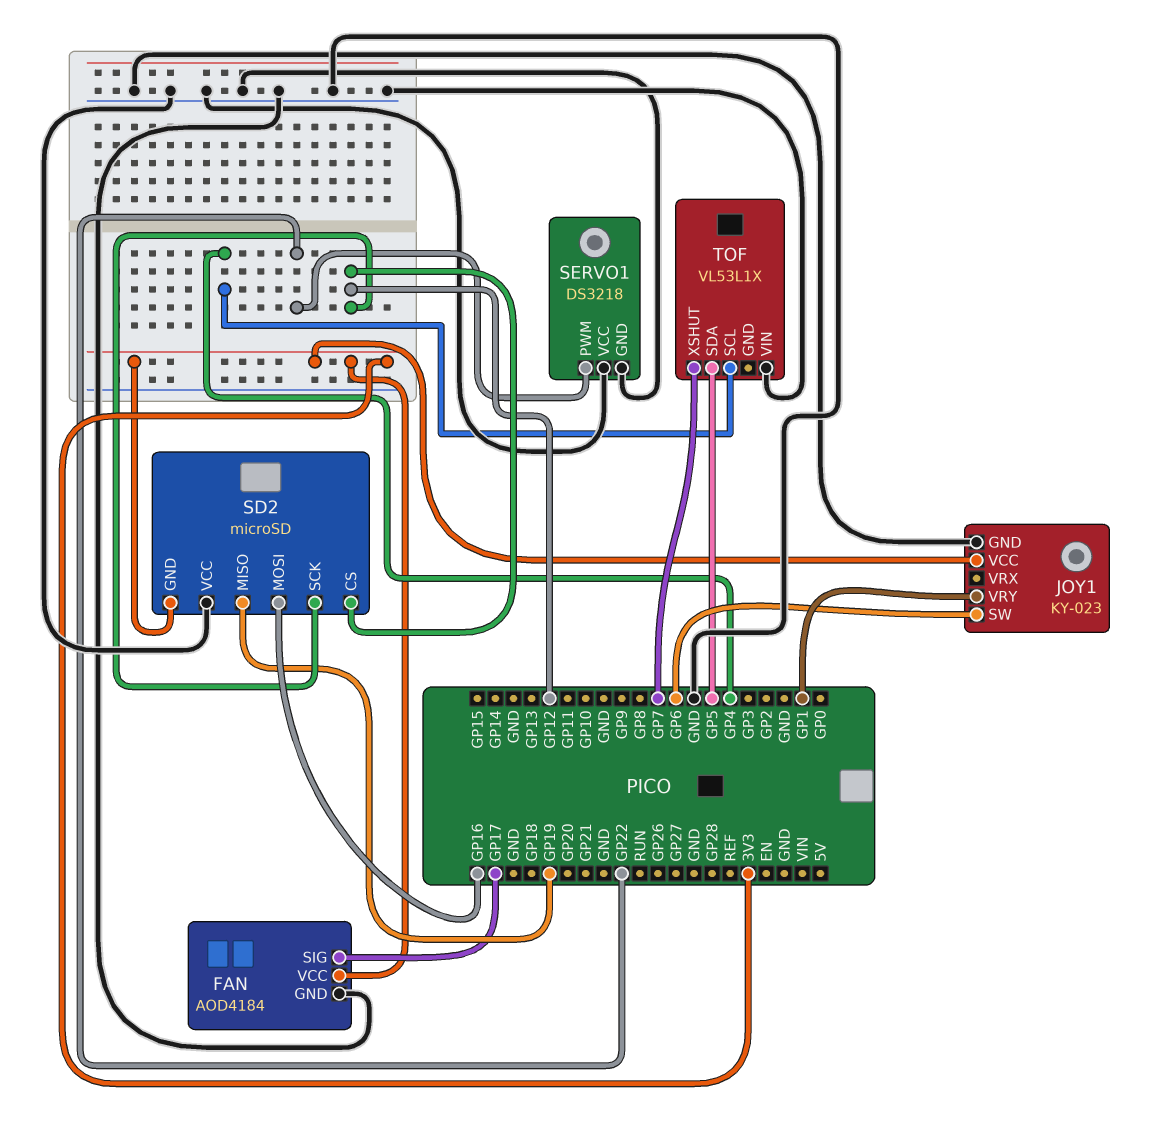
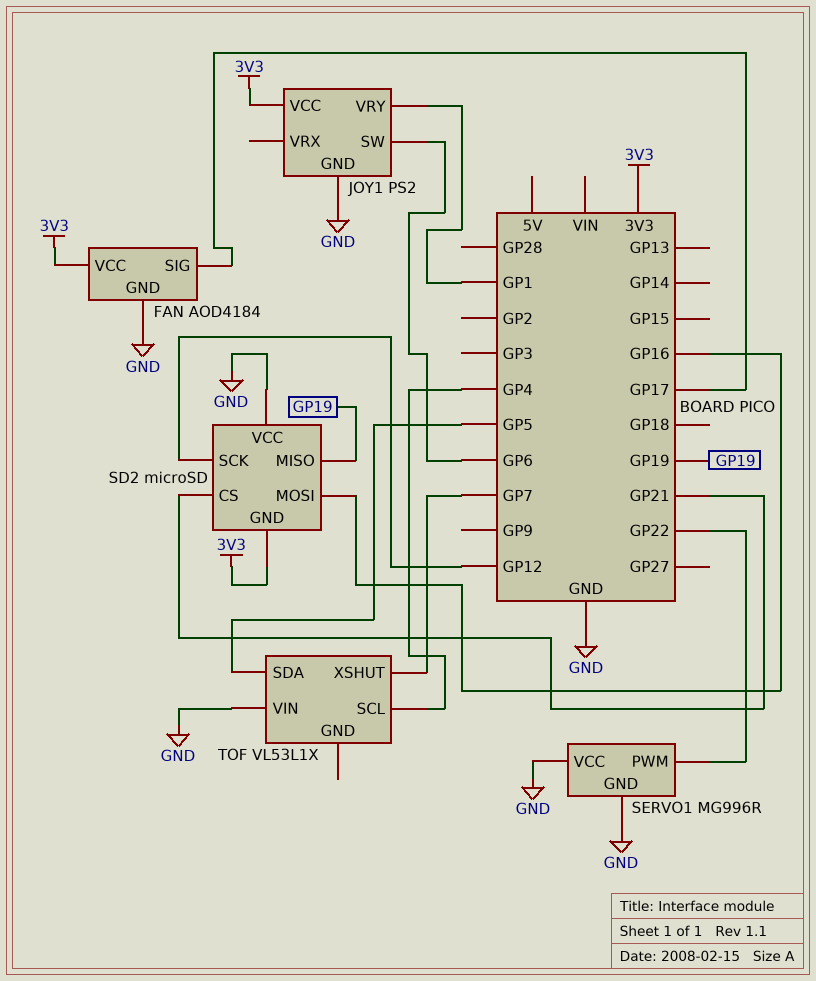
JOY1: KY-023 -> PS2
SD2 pin CS: GP12 -> GP21
SERVO1: DS3218 -> MG996R

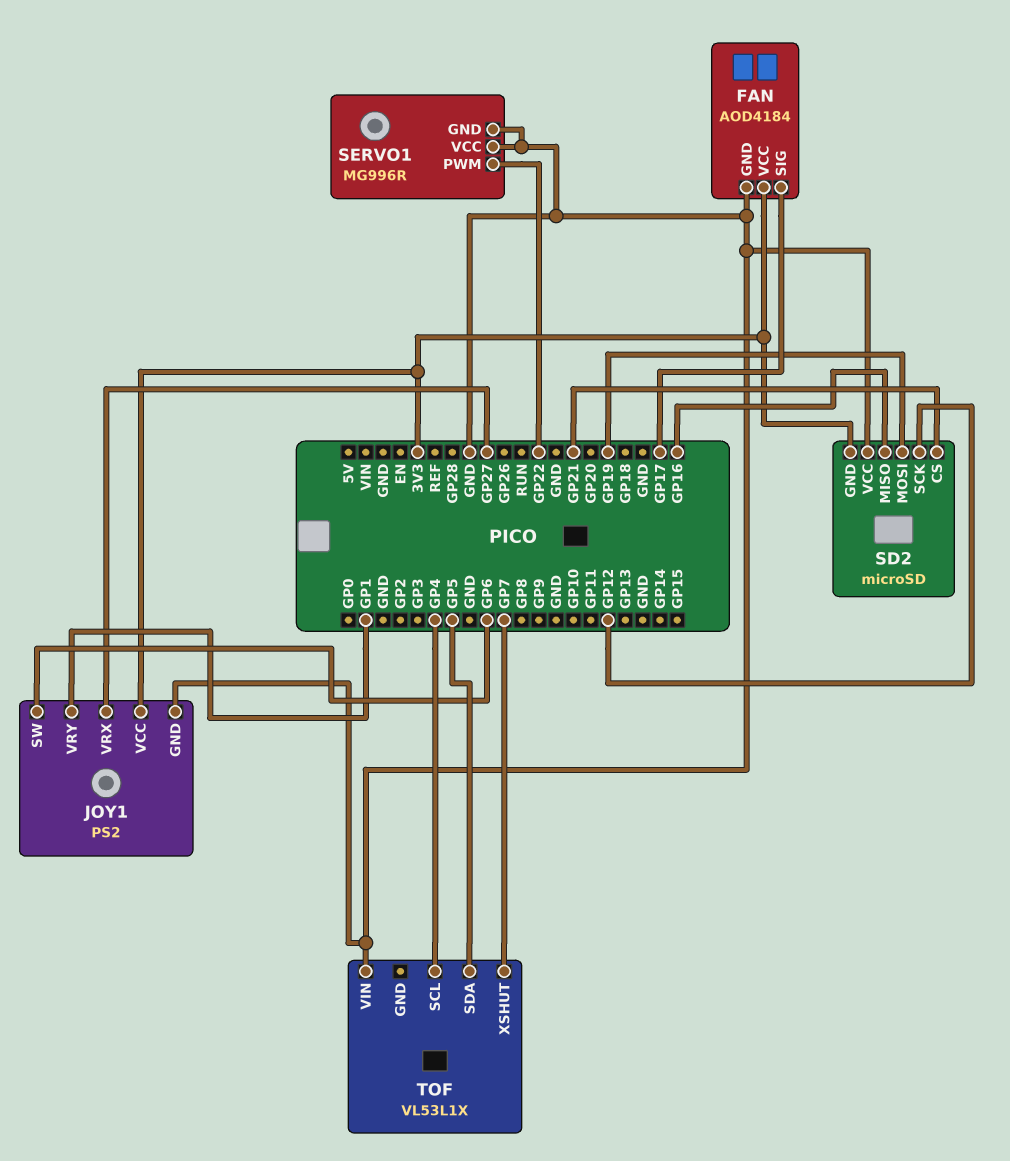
JOY1 pin VRX: none -> GP27
SD2 pin MISO: GP19 -> GP16
SD2 pin MOSI: GP16 -> GP19

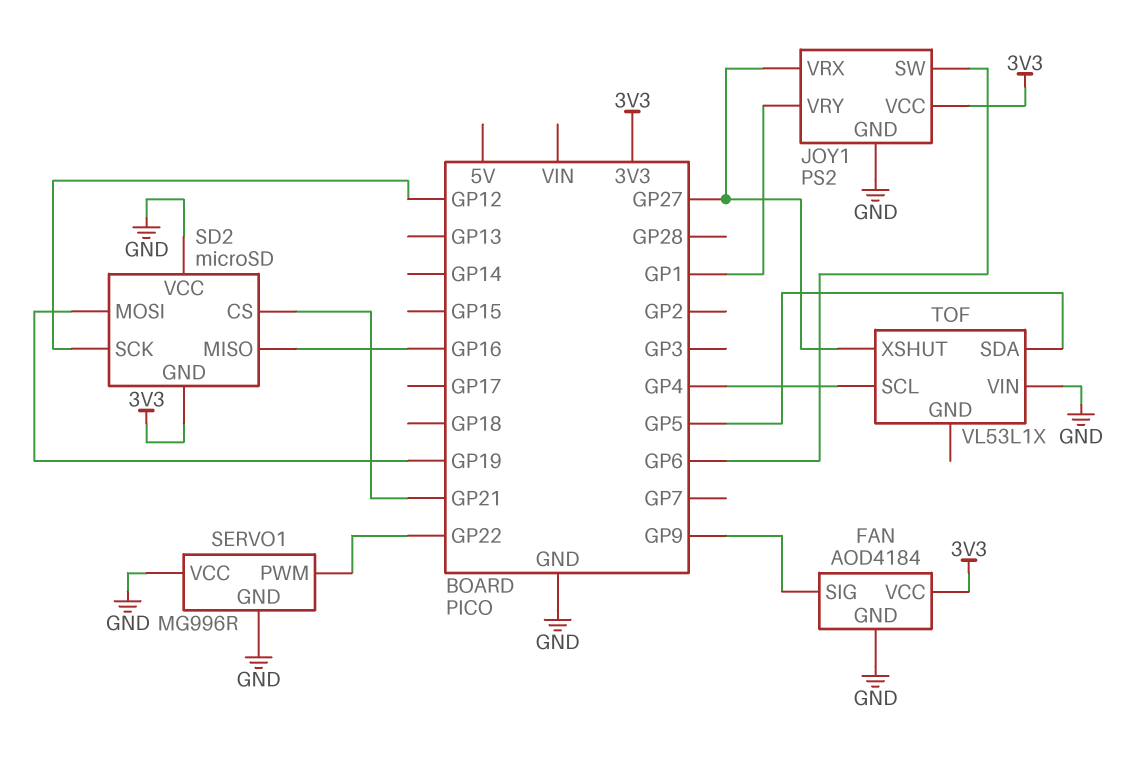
FAN pin SIG: GP17 -> GP9
TOF pin XSHUT: GP7 -> GP27

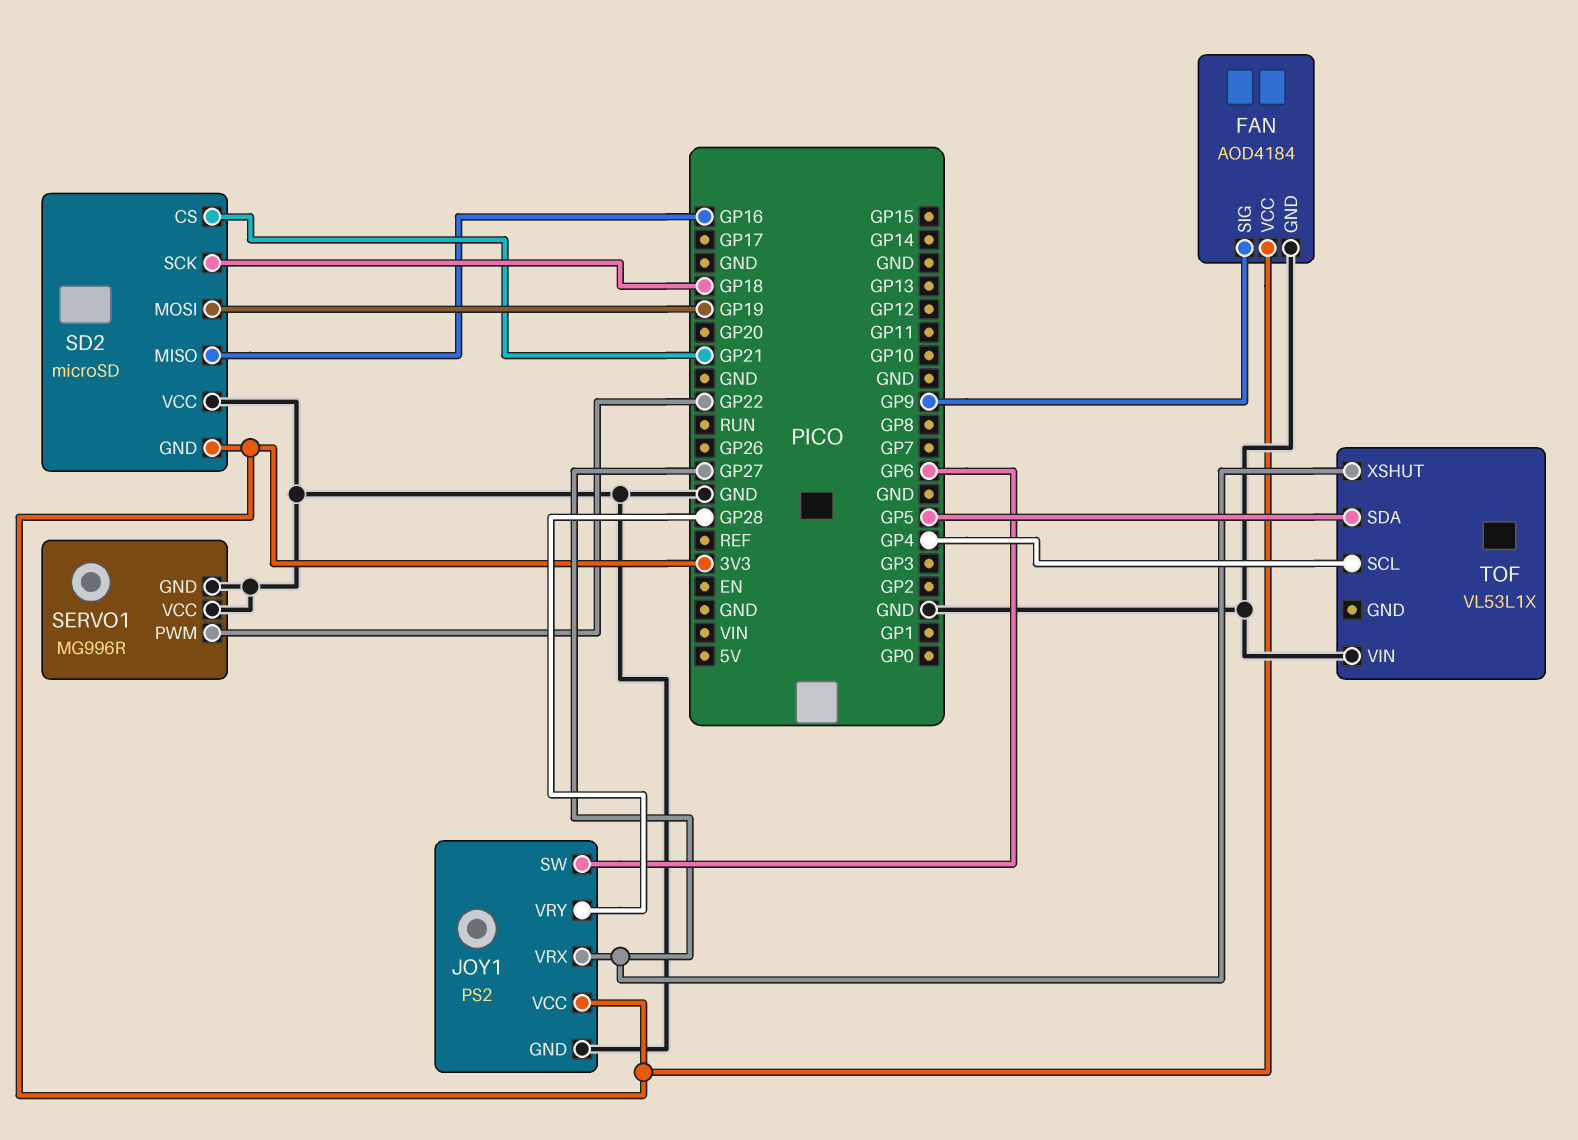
JOY1 pin VRY: GP1 -> GP28
SD2 pin SCK: GP12 -> GP18

